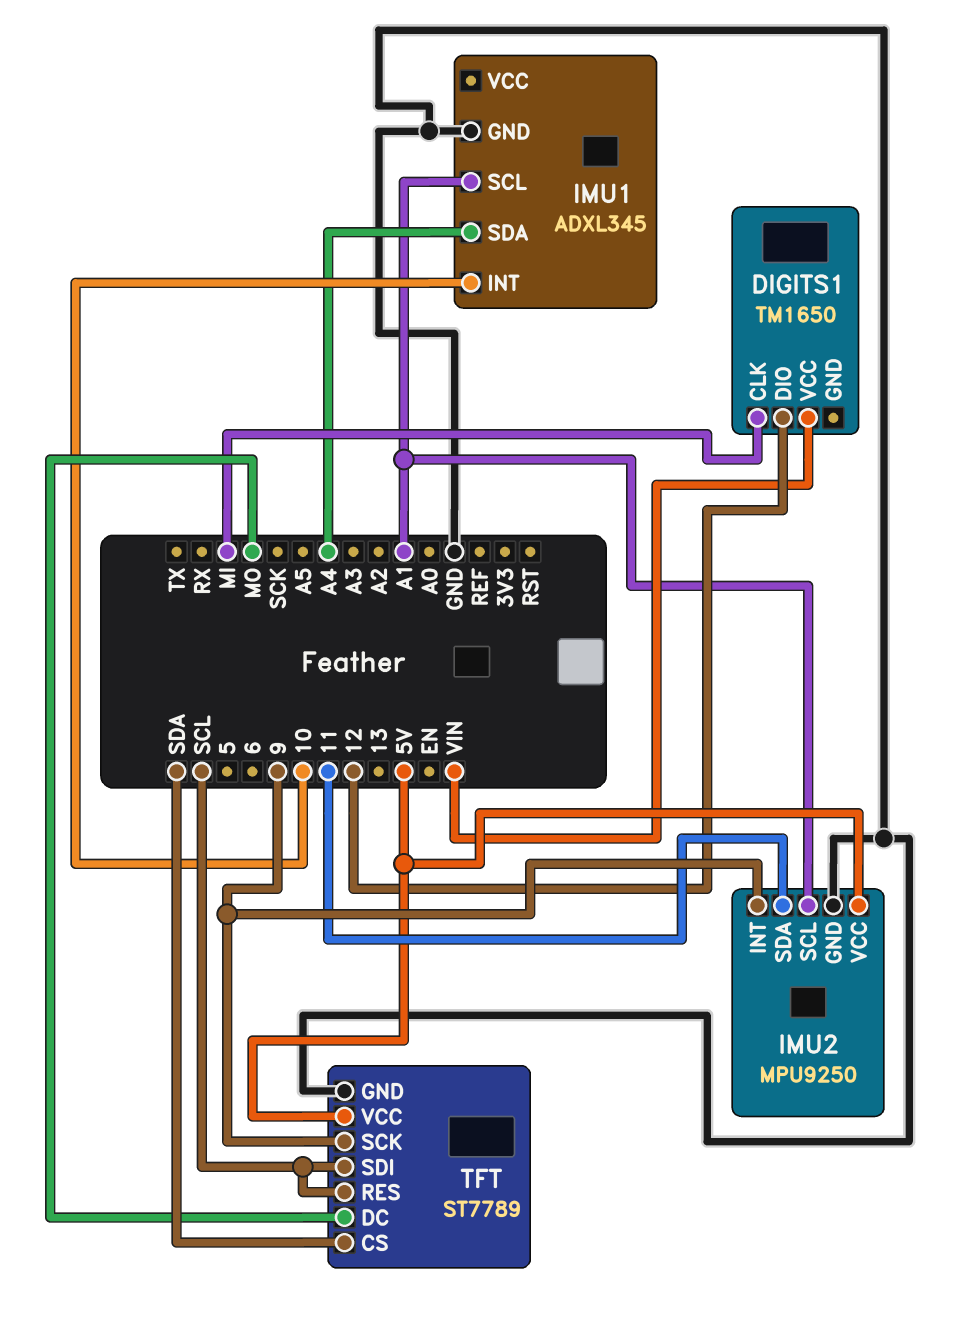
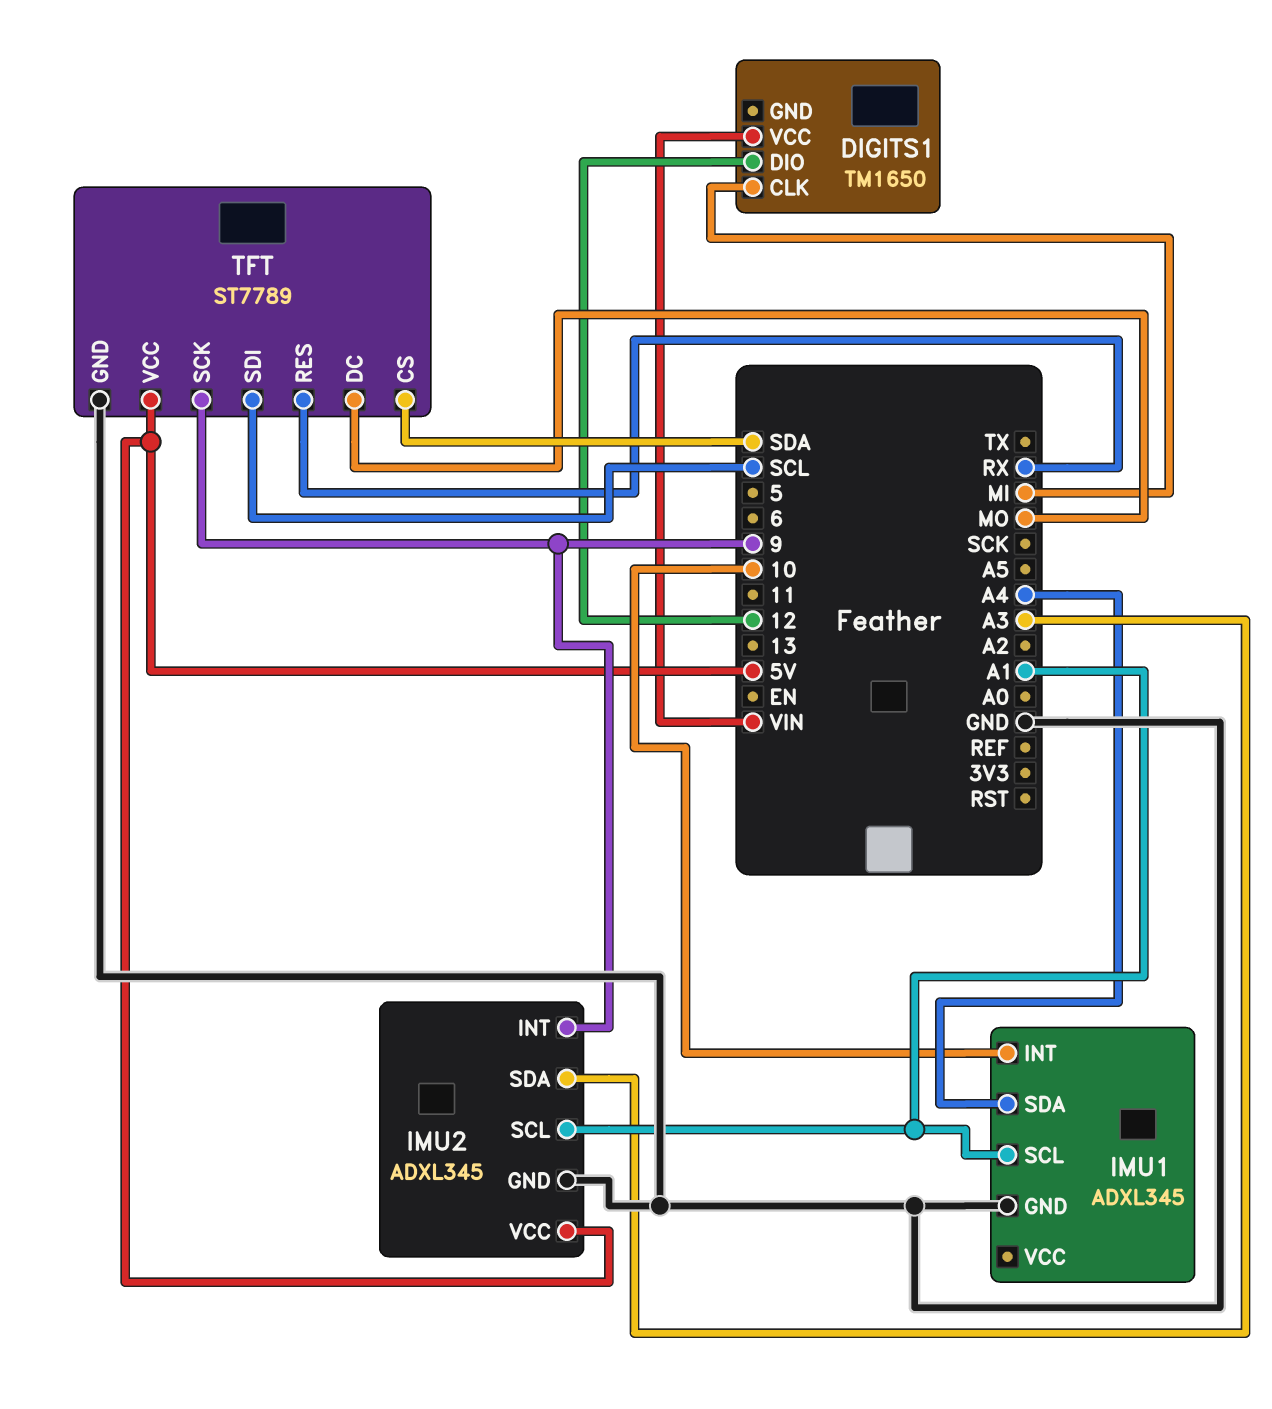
IMU2: MPU9250 -> ADXL345
IMU2 pin SDA: 11 -> A3
TFT pin RES: SCL -> RX

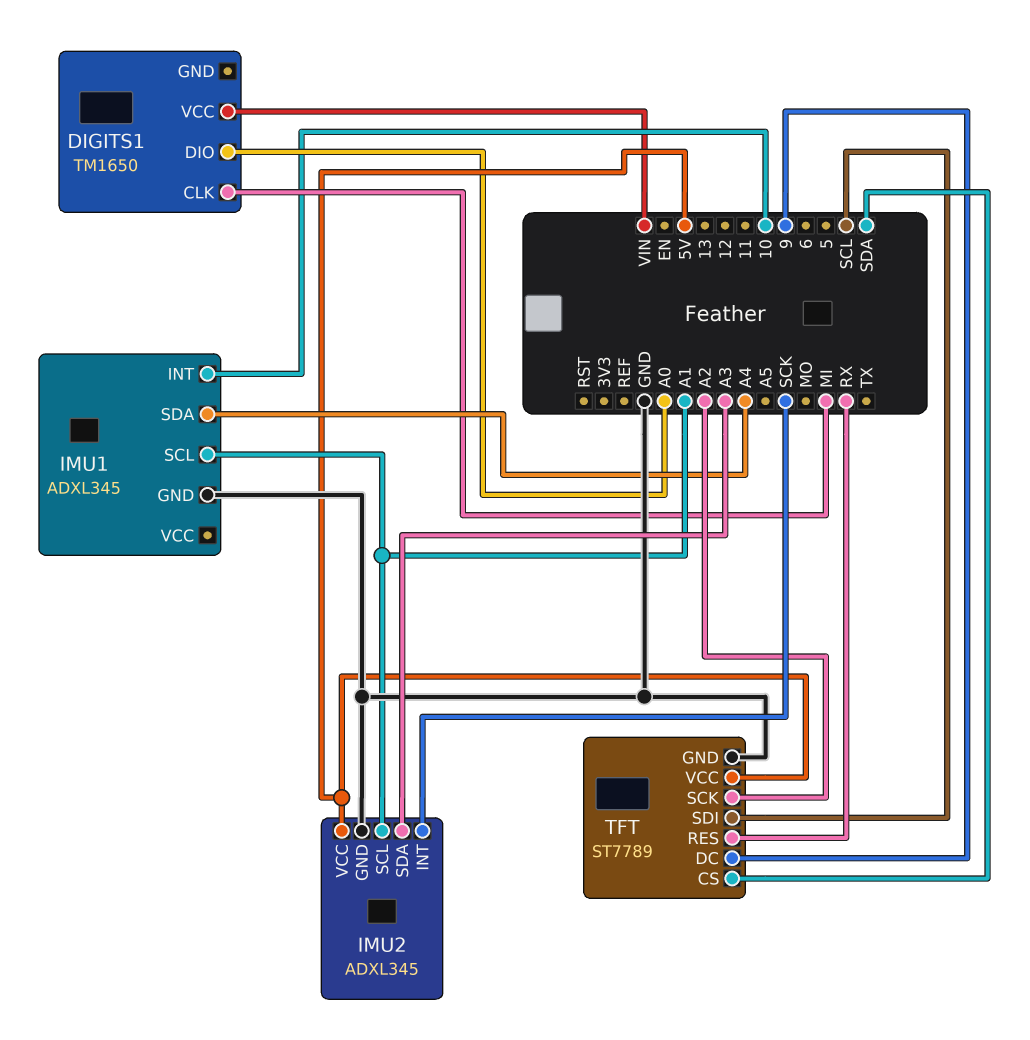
DIGITS1 pin DIO: 12 -> A0
IMU2 pin INT: 9 -> SCK
TFT pin DC: MO -> 9
TFT pin SCK: 9 -> A2

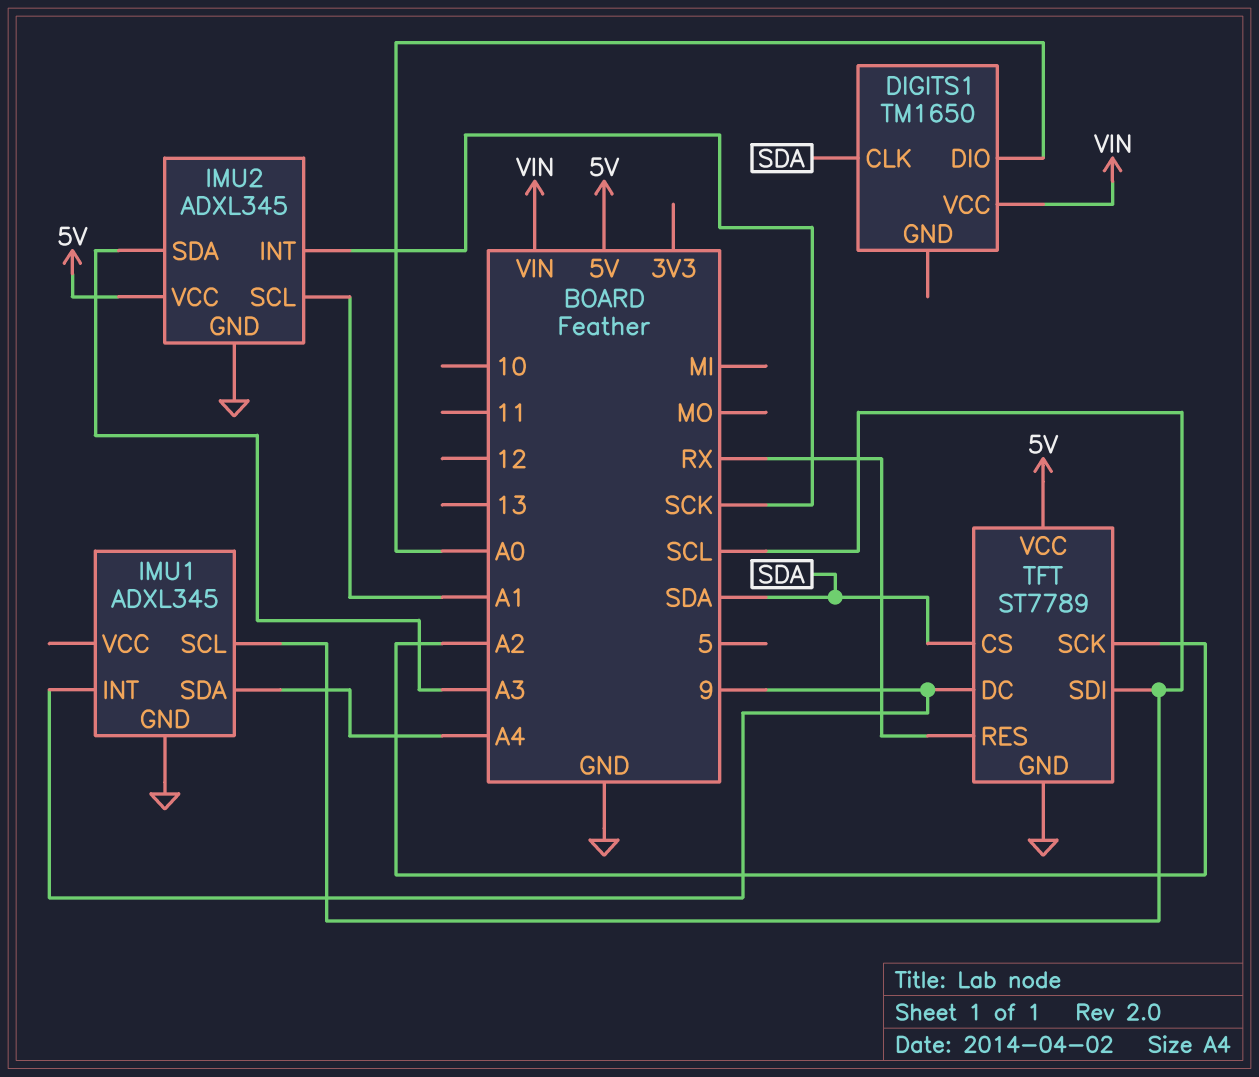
DIGITS1 pin CLK: MI -> SDA
IMU1 pin INT: 10 -> 9
IMU1 pin SCL: A1 -> SCL

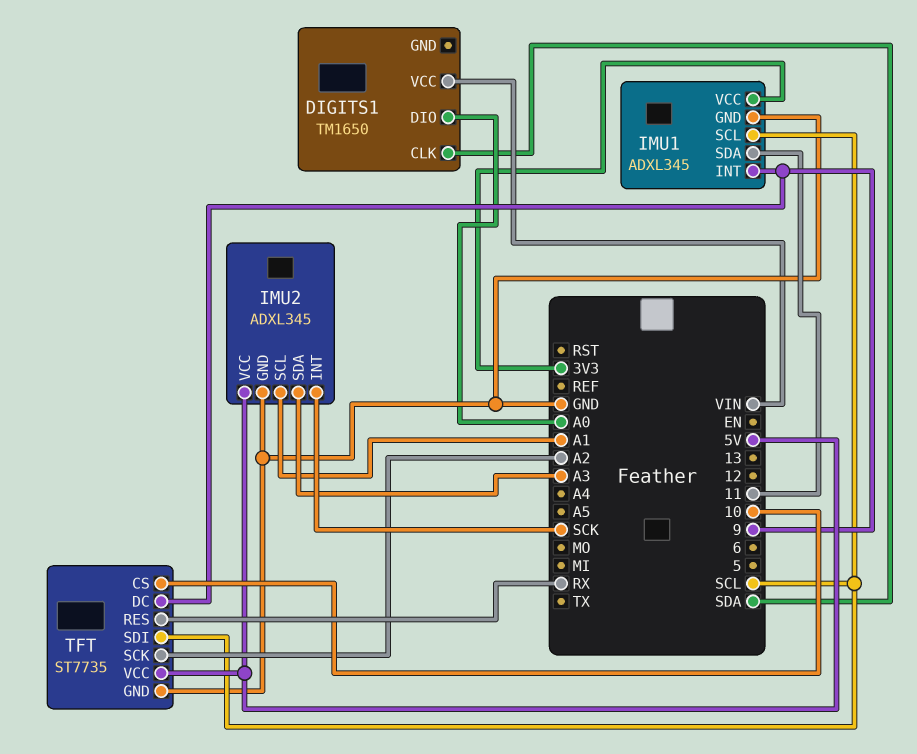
IMU1 pin SDA: A4 -> 11
IMU1 pin VCC: none -> 3V3
TFT: ST7789 -> ST7735
TFT pin CS: SDA -> 10

